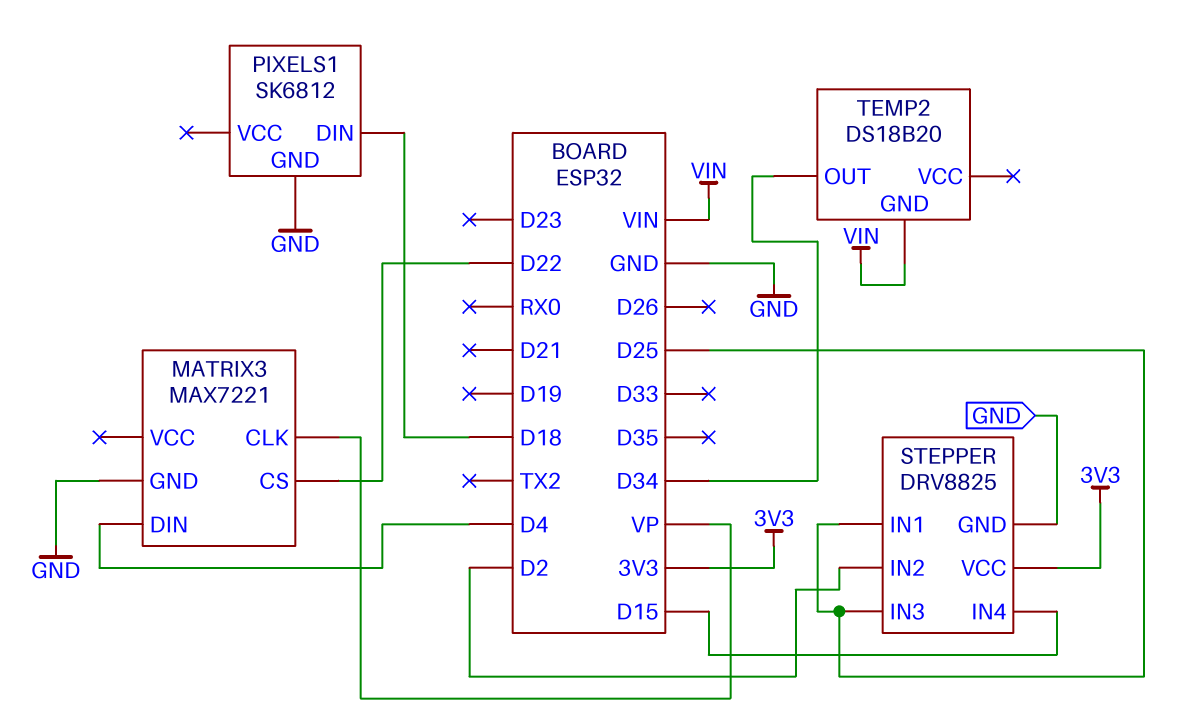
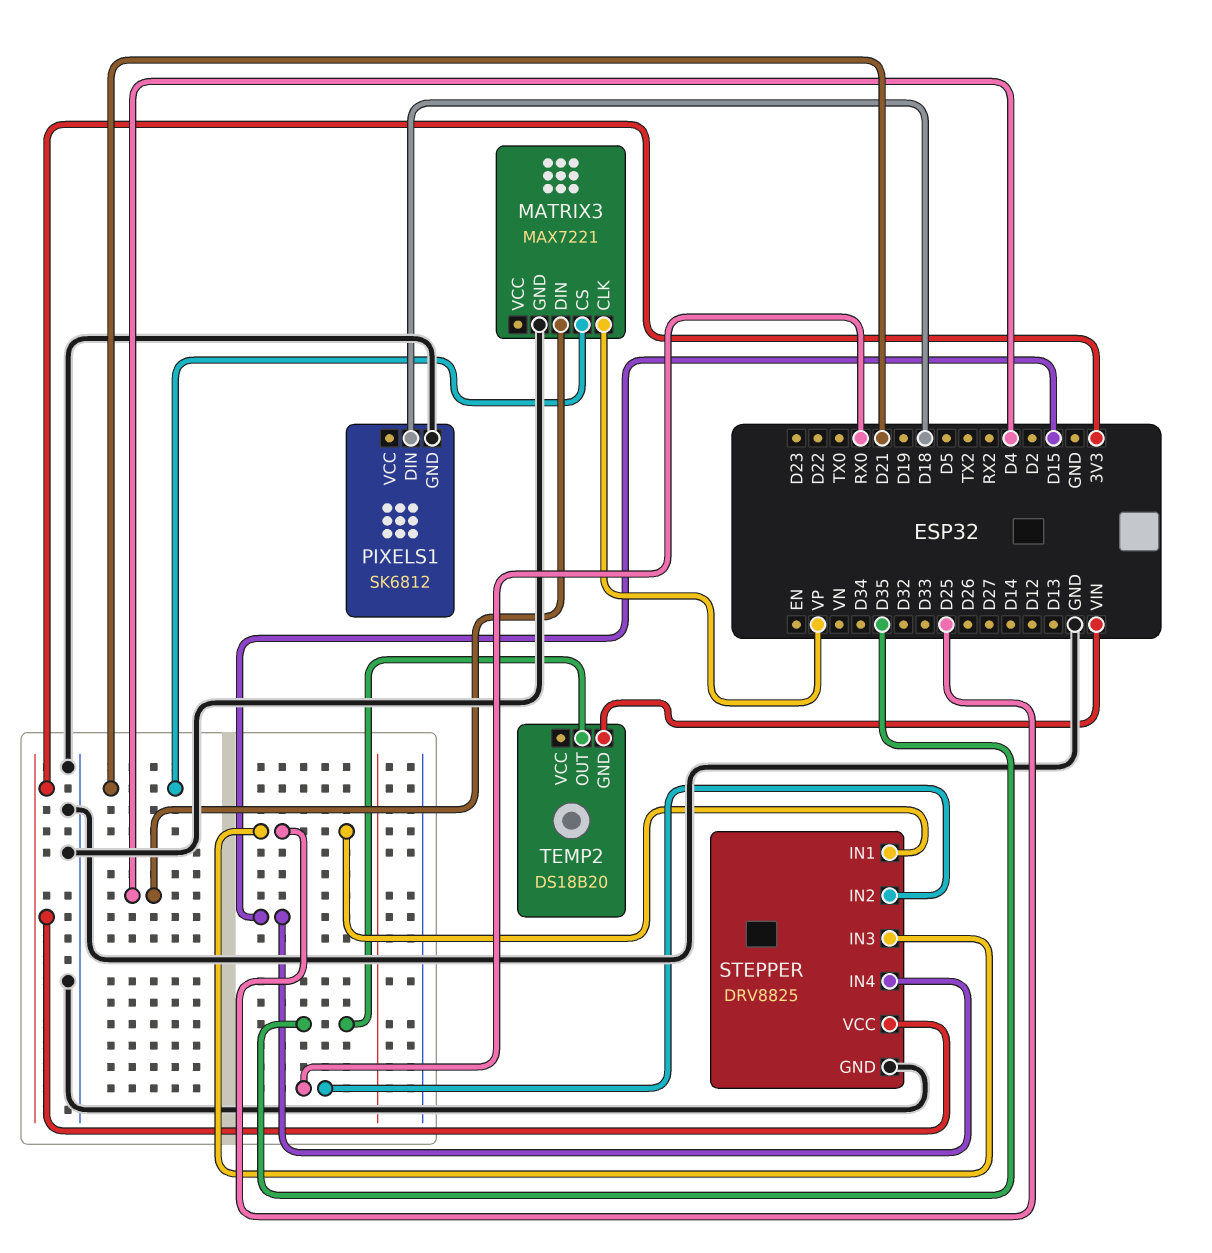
MATRIX3 pin CS: D22 -> D21
STEPPER pin IN2: D2 -> RX0
TEMP2 pin OUT: D34 -> D35

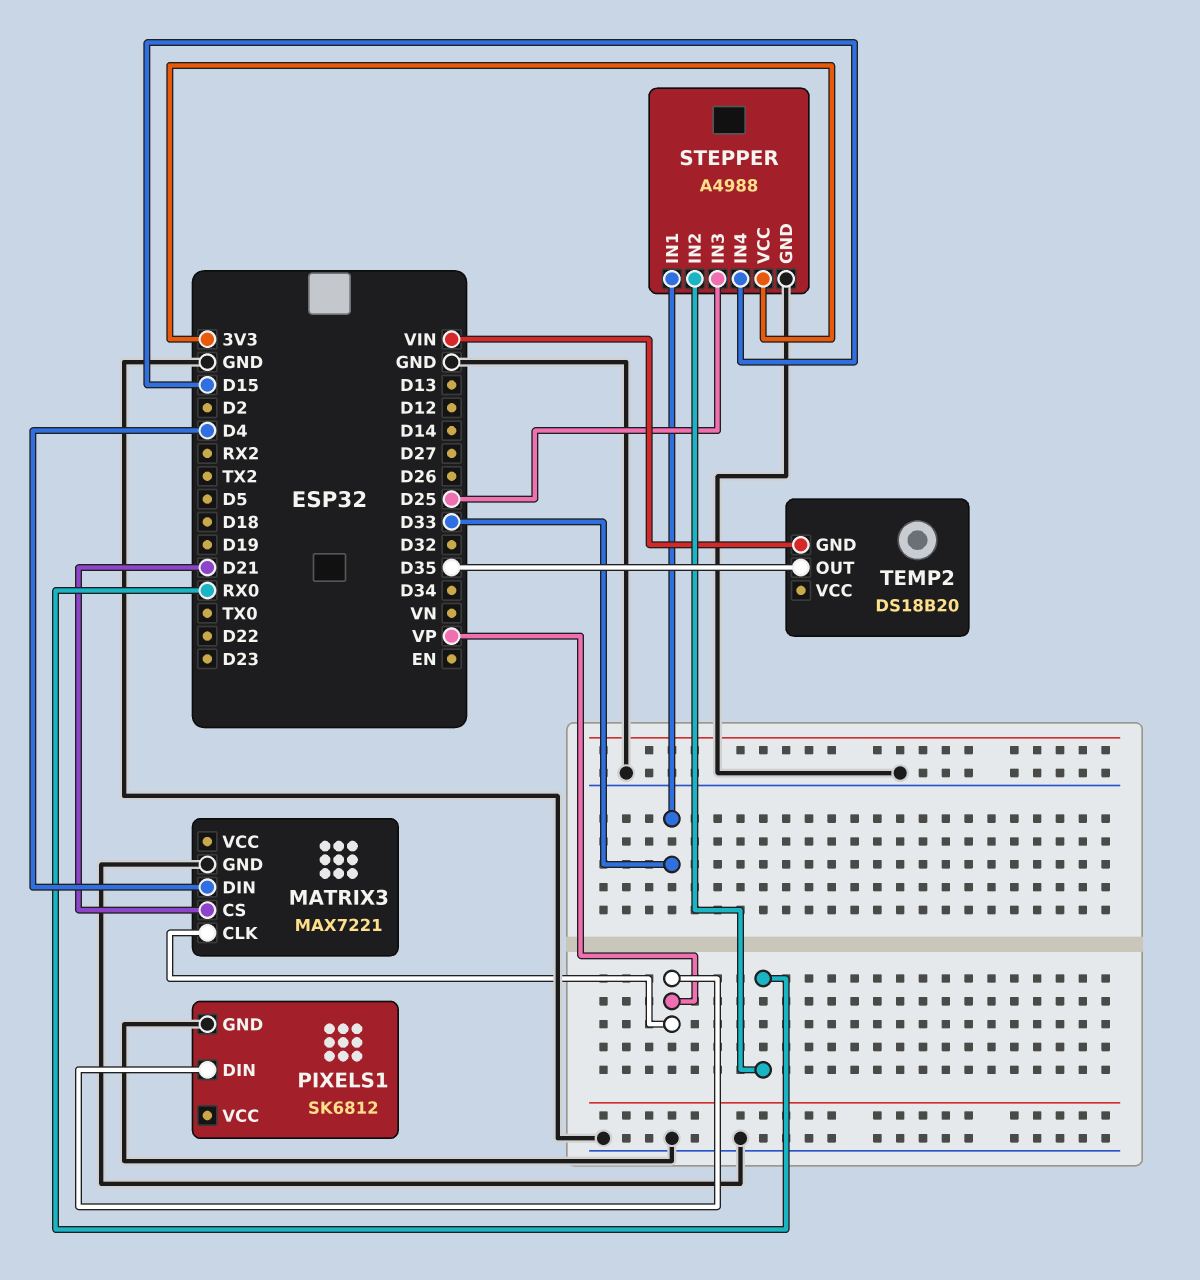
PIXELS1 pin DIN: D18 -> VP
STEPPER: DRV8825 -> A4988
STEPPER pin IN1: D25 -> D33

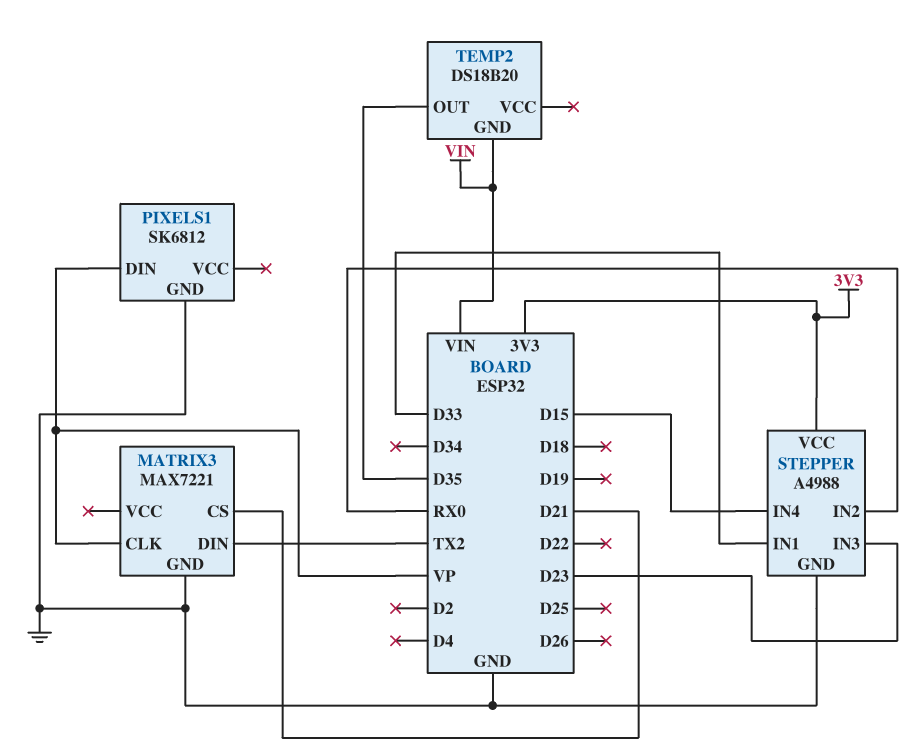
MATRIX3 pin DIN: D4 -> TX2
STEPPER pin IN3: D25 -> D23

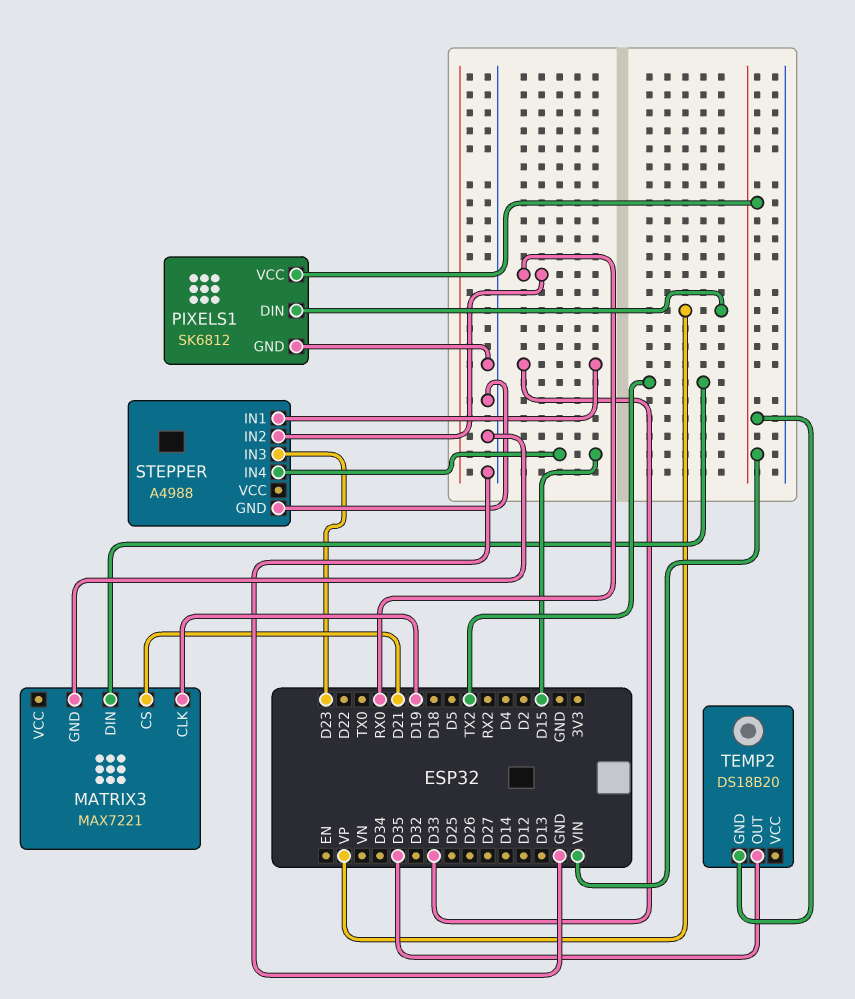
MATRIX3 pin CLK: VP -> D19
PIXELS1 pin VCC: none -> VIN
STEPPER pin VCC: 3V3 -> none

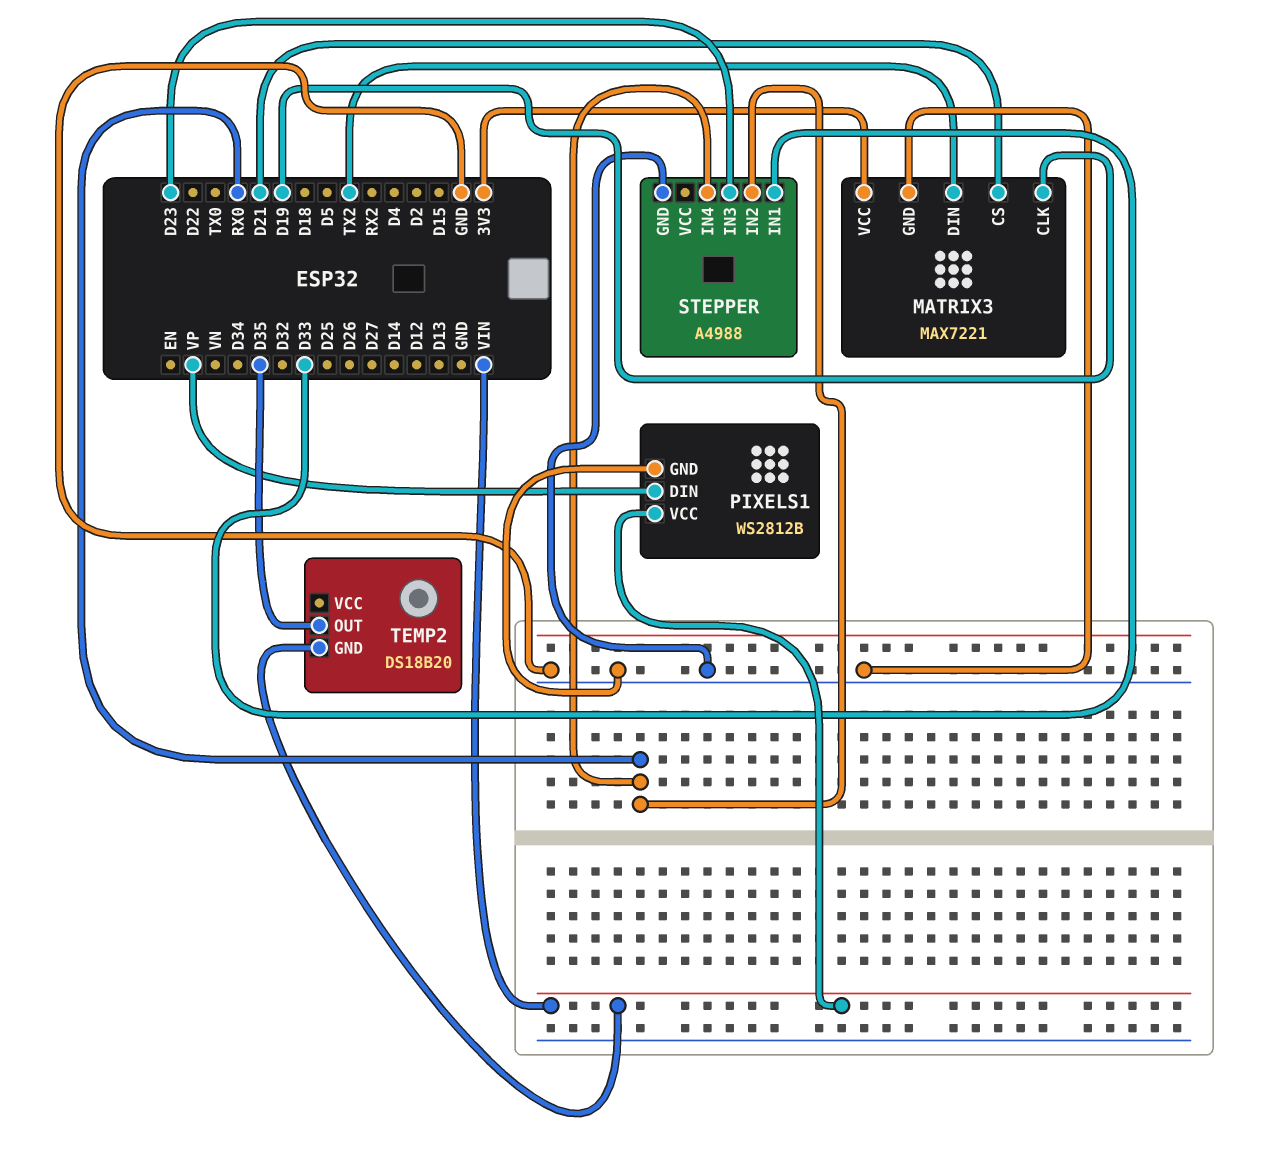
MATRIX3 pin VCC: none -> 3V3
PIXELS1: SK6812 -> WS2812B
STEPPER pin IN4: D15 -> RX0

